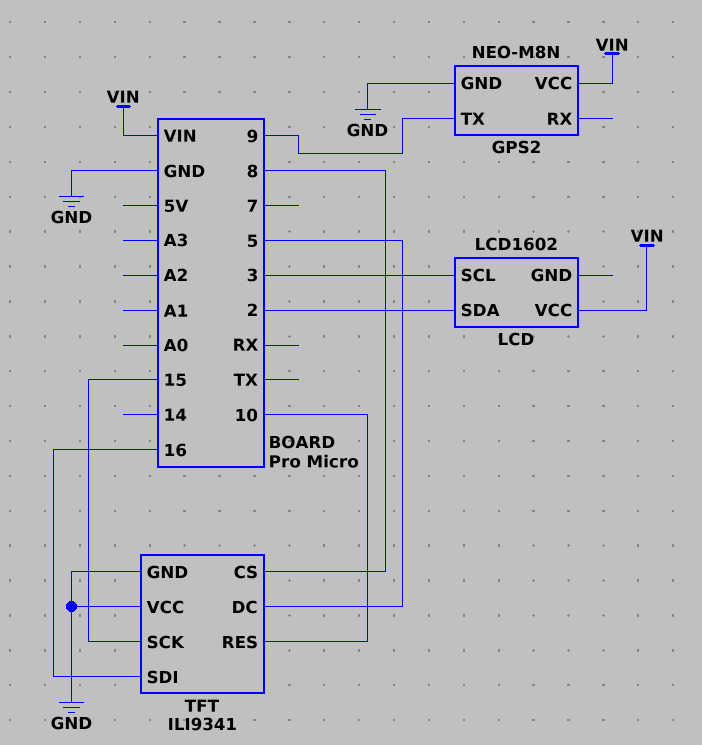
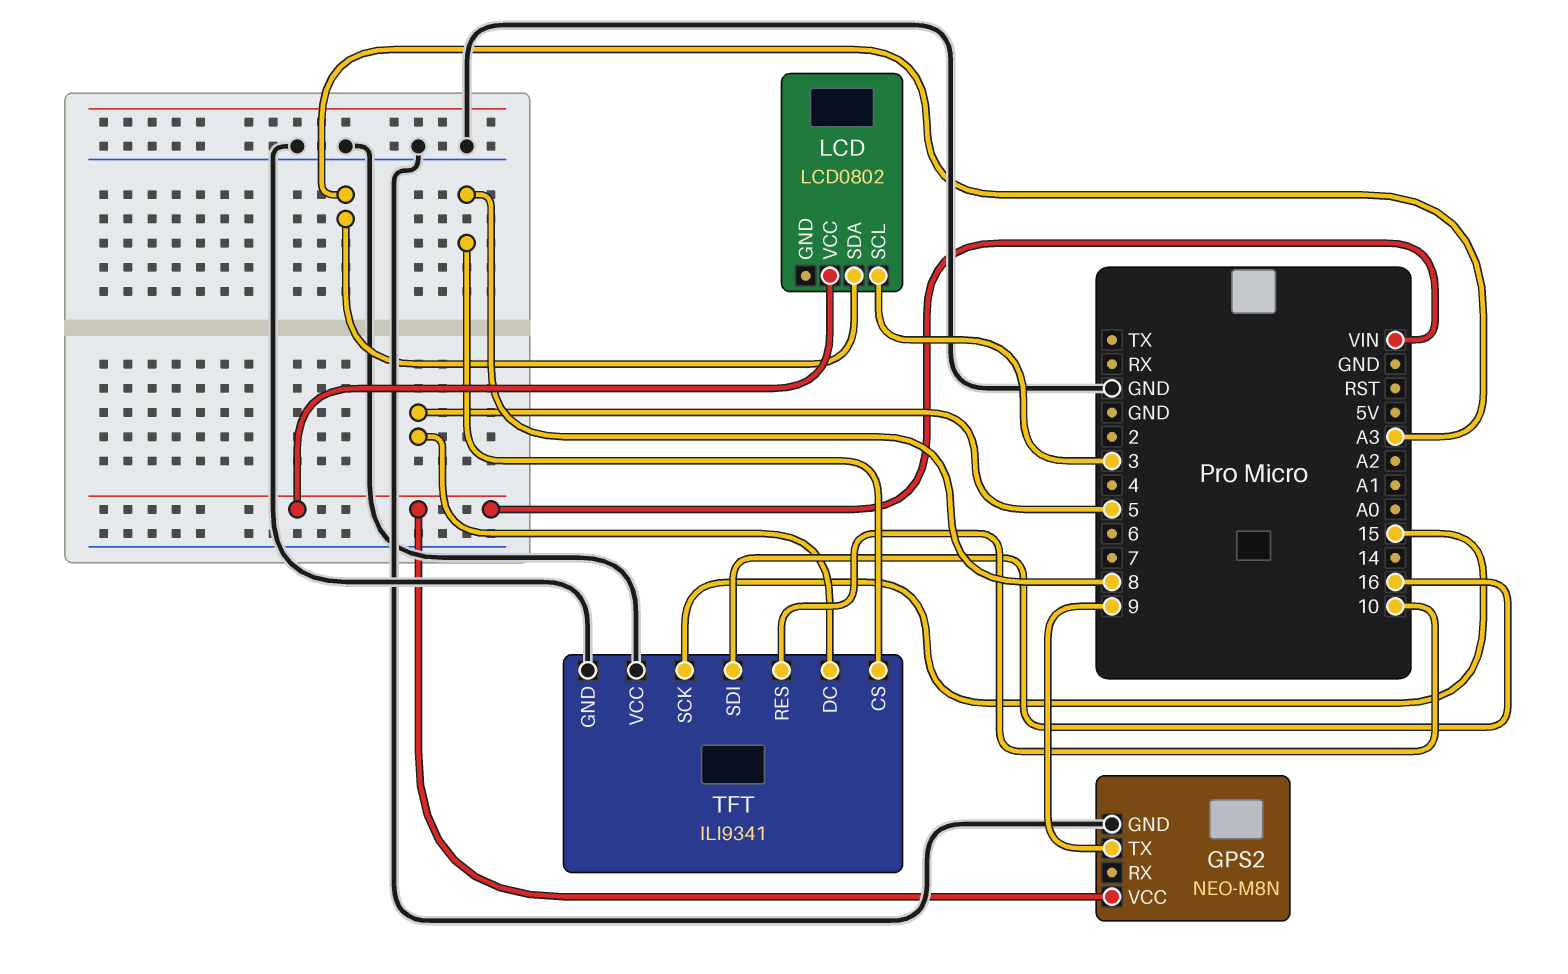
LCD: LCD1602 -> LCD0802
LCD pin SDA: 2 -> A3

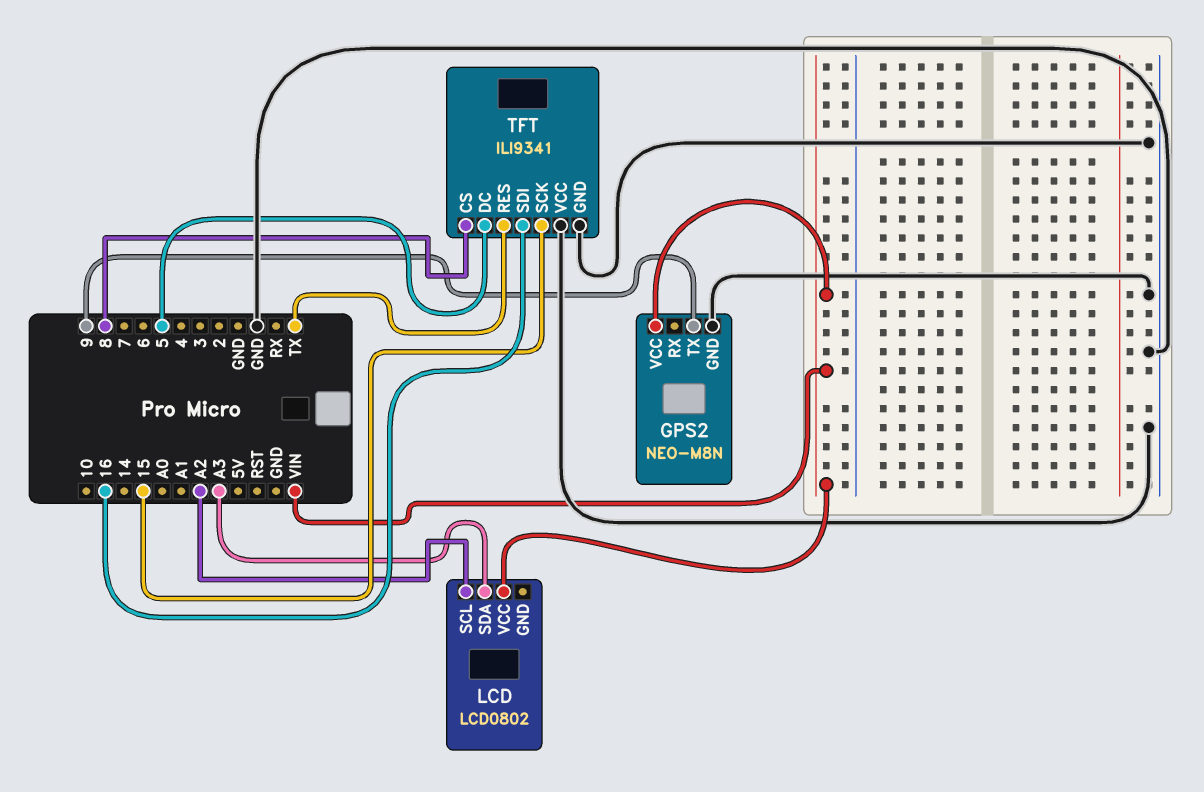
LCD pin SCL: 3 -> A2
TFT pin RES: 10 -> TX

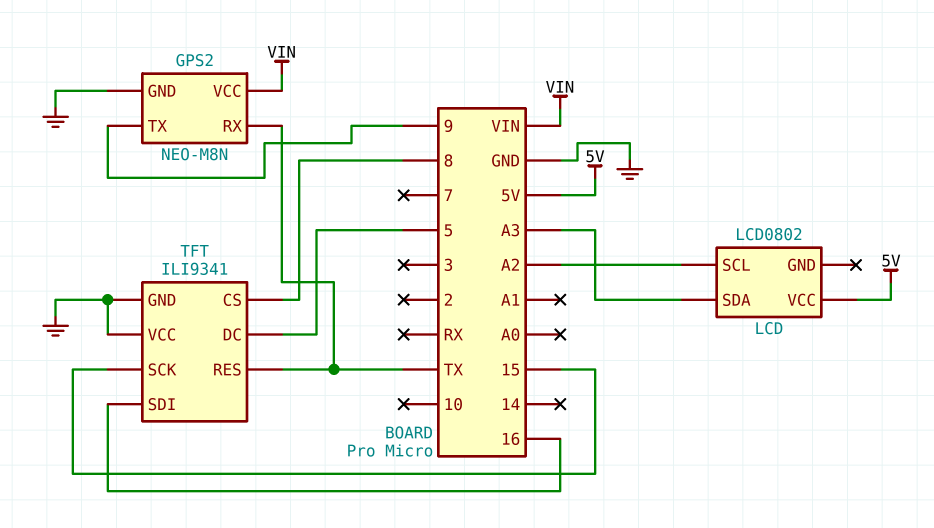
GPS2 pin RX: none -> TX
LCD pin VCC: VIN -> 5V

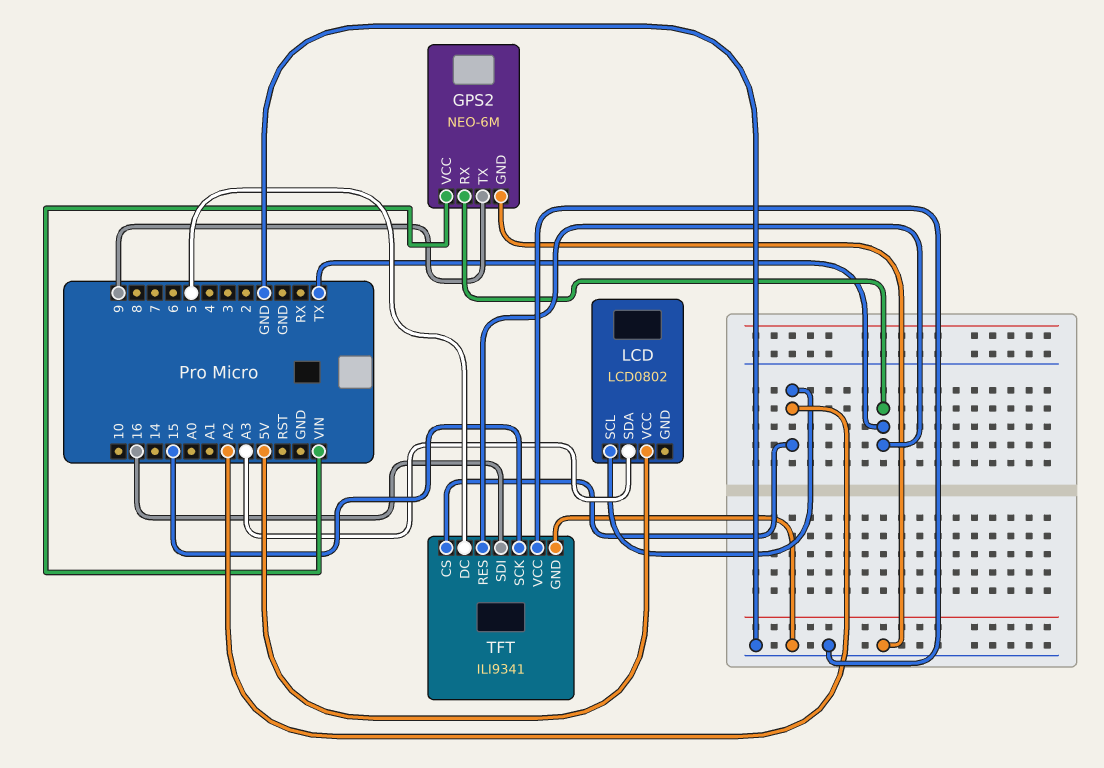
GPS2: NEO-M8N -> NEO-6M
TFT pin CS: 8 -> A2

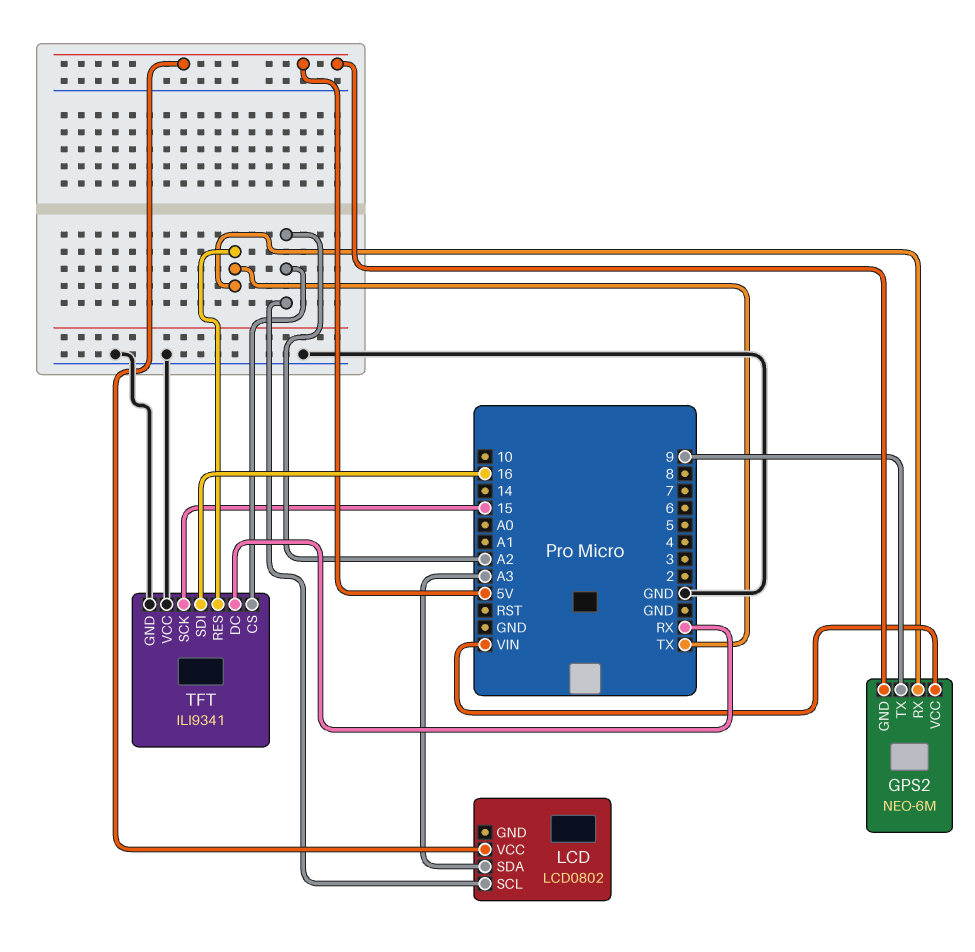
GPS2 pin GND: GND -> 5V
TFT pin DC: 5 -> RX

